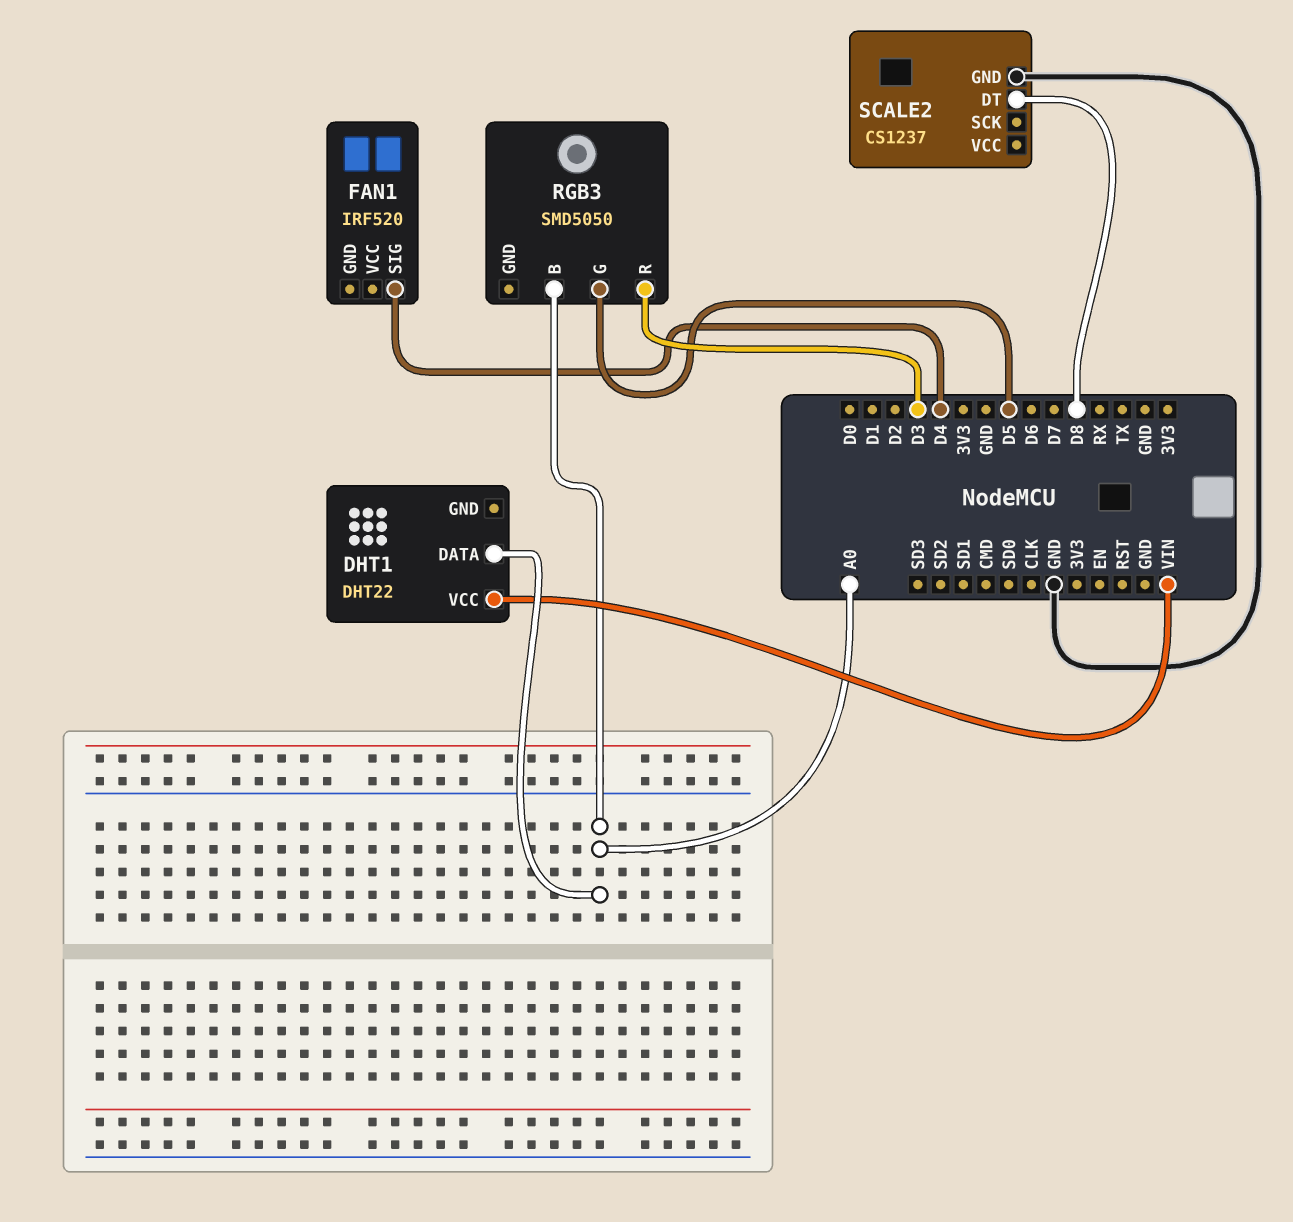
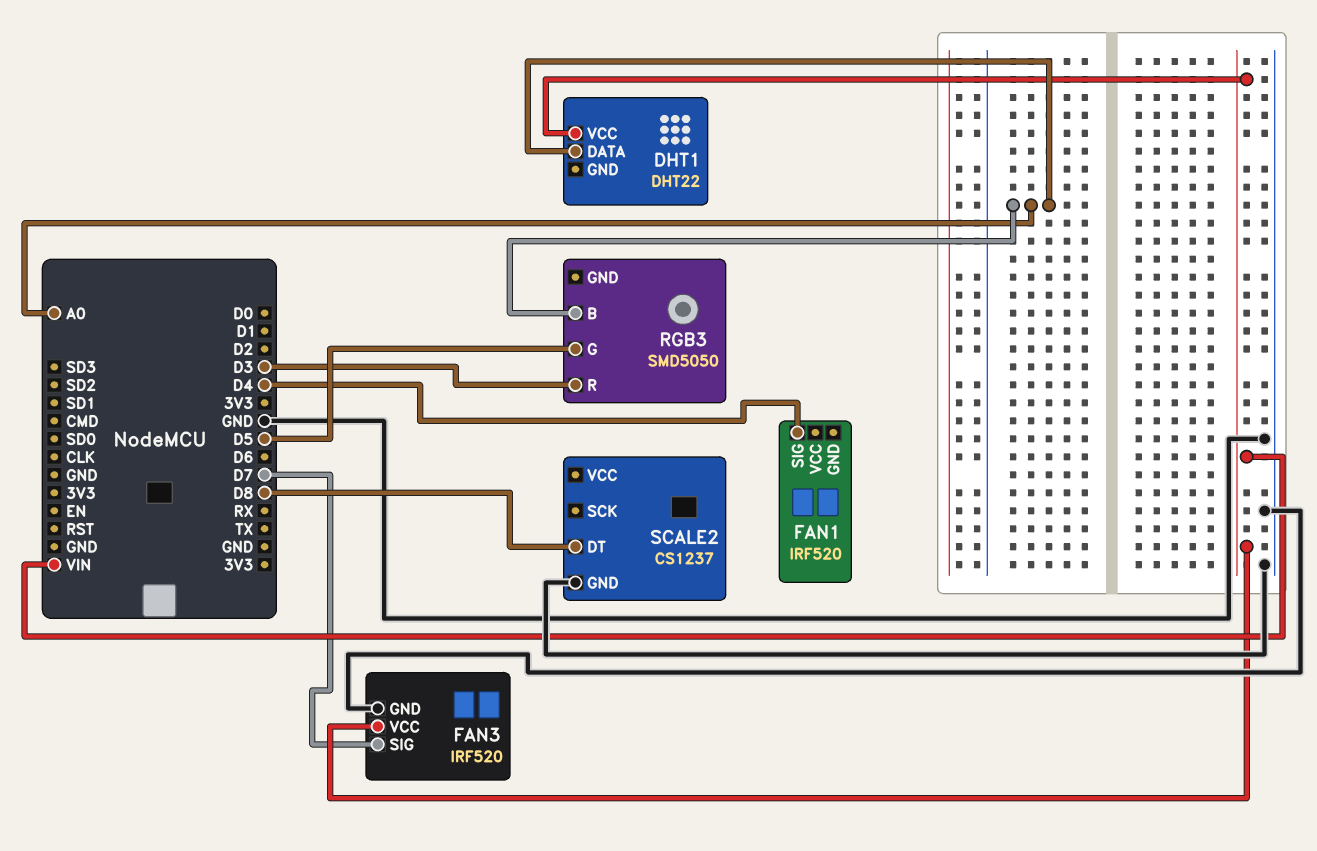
FAN3: none -> IRF520
FAN3 pin GND: none -> GND
FAN3 pin SIG: none -> D7
FAN3 pin VCC: none -> VIN

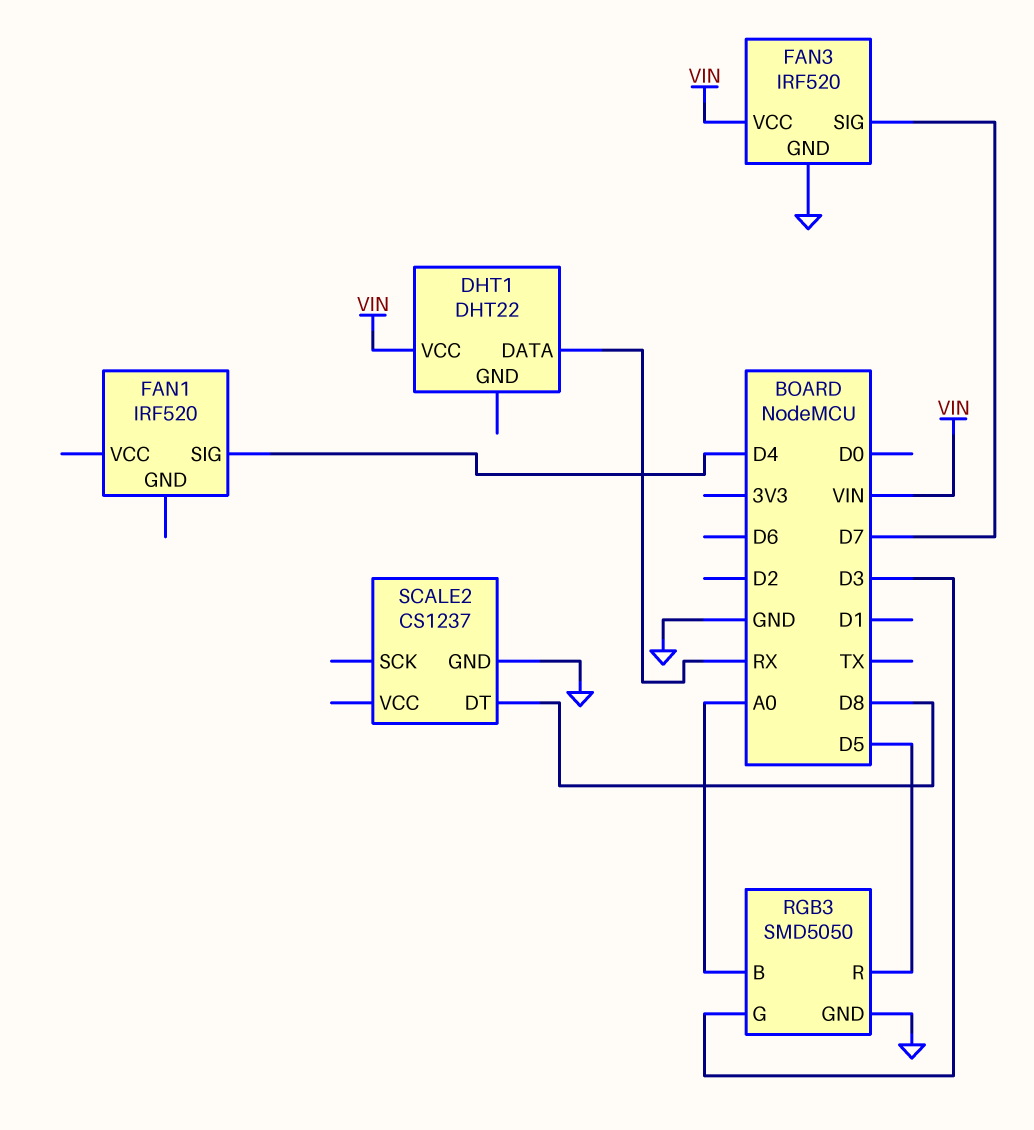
DHT1 pin DATA: A0 -> RX
RGB3 pin G: D5 -> D3
RGB3 pin GND: none -> GND
RGB3 pin R: D3 -> D5

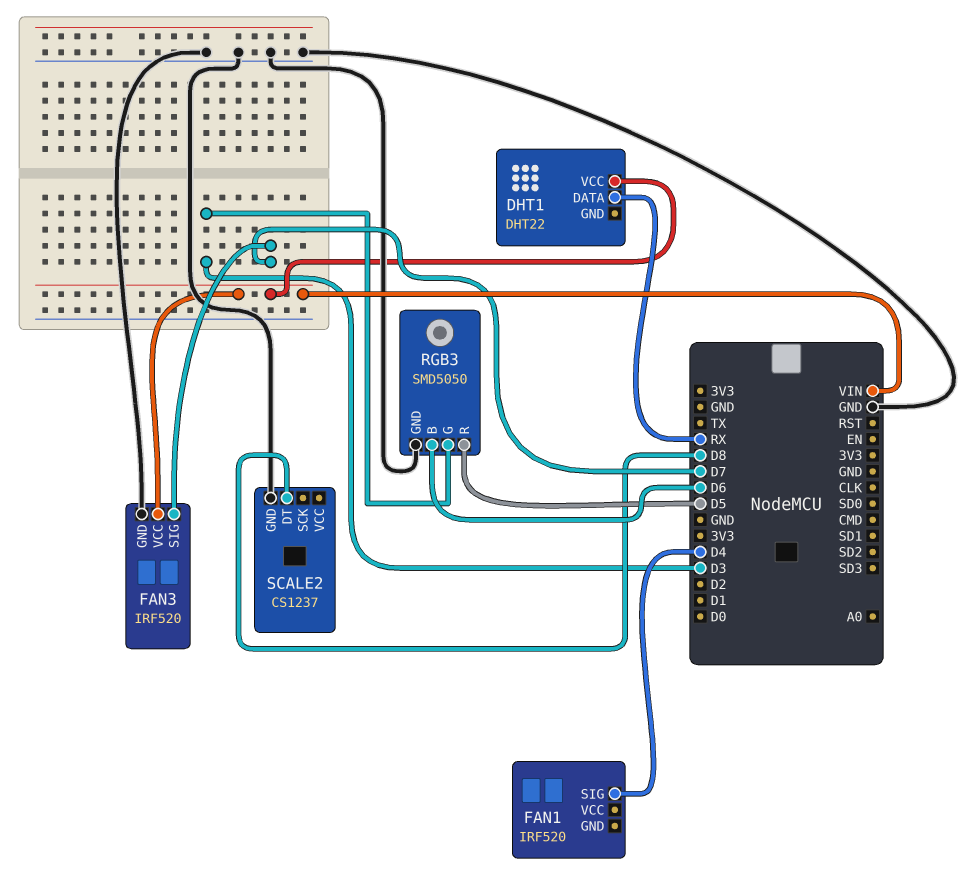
RGB3 pin B: A0 -> D6

